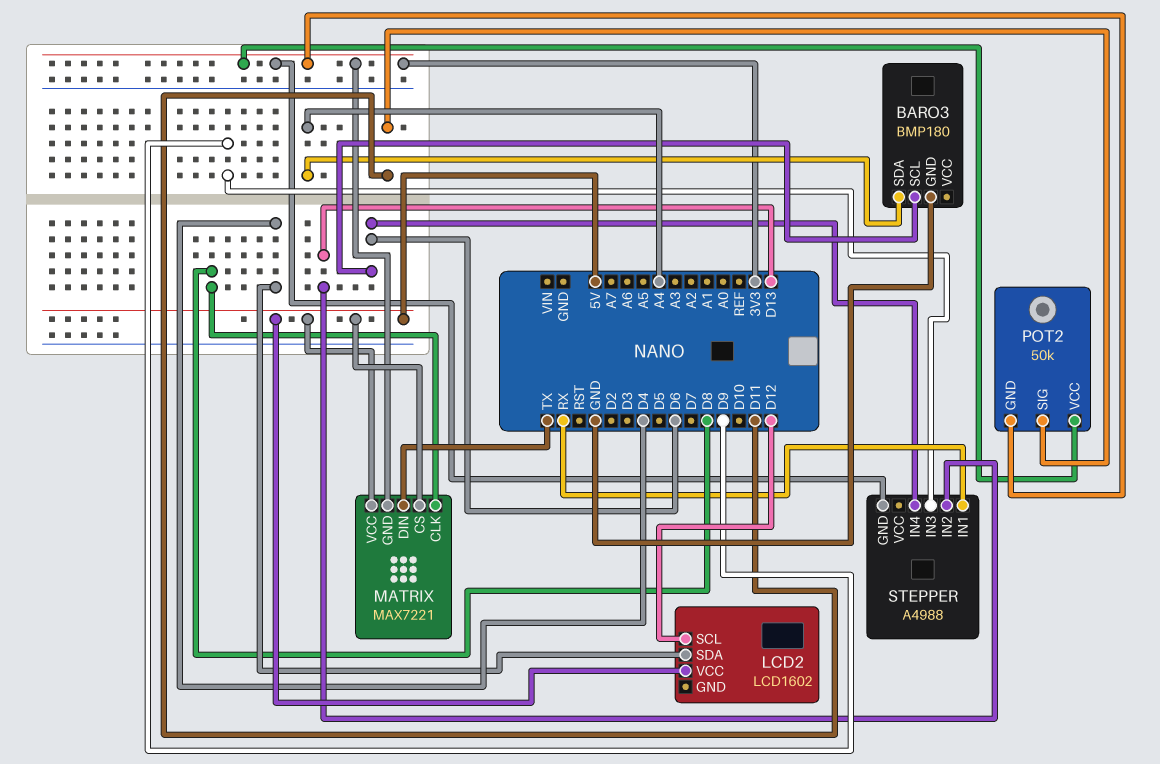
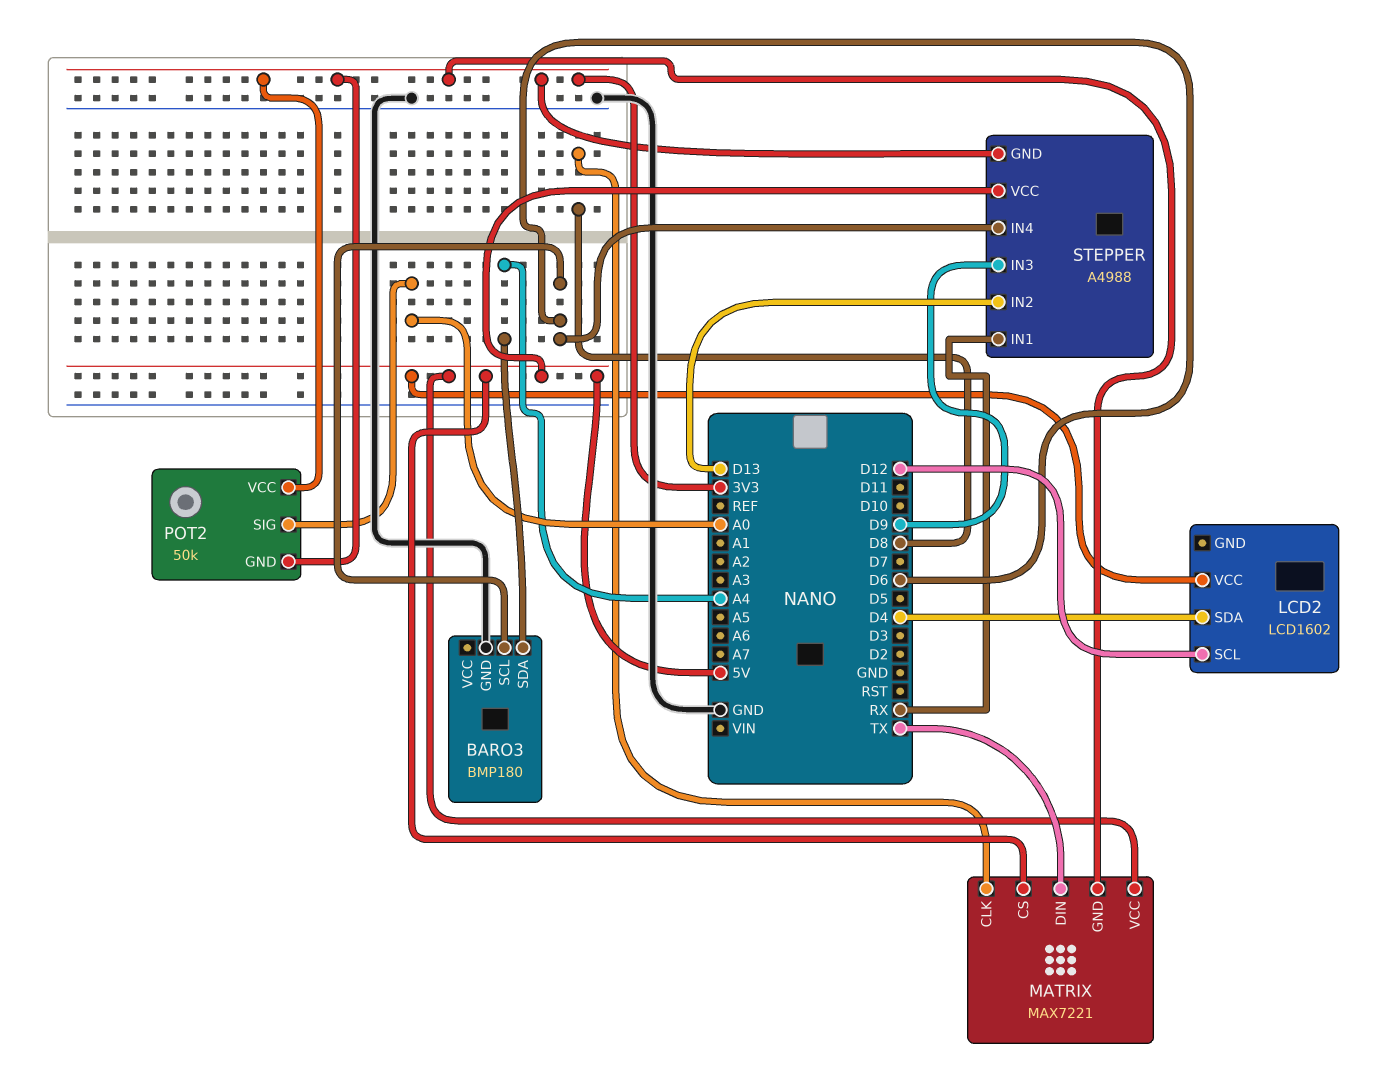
POT2 pin SIG: D11 -> A0
STEPPER pin VCC: none -> 5V

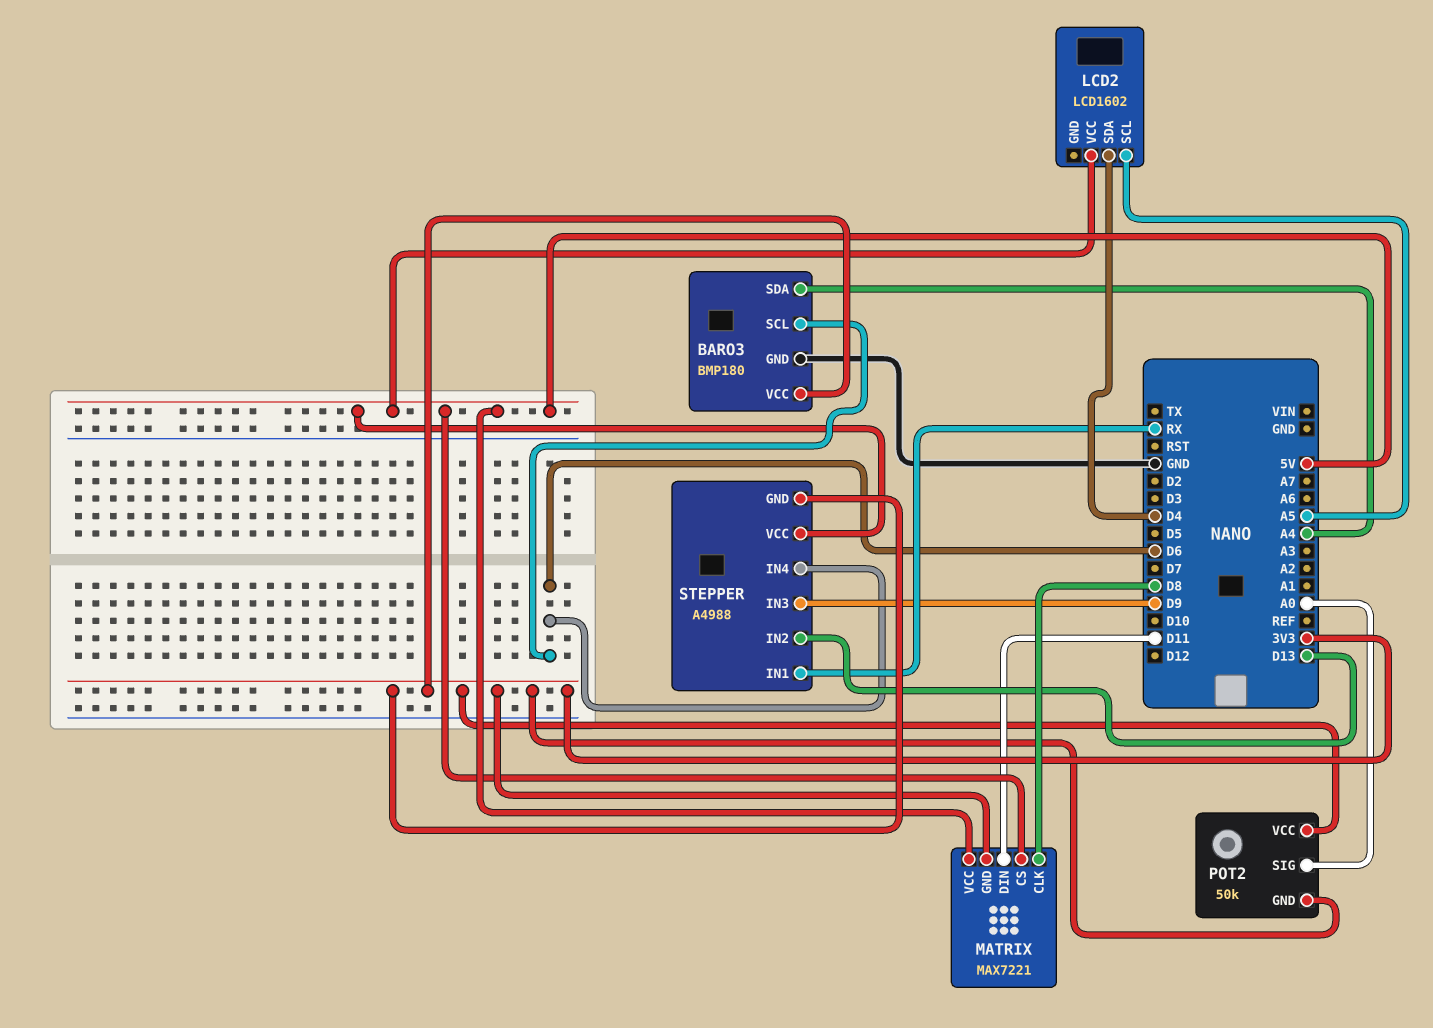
BARO3 pin VCC: none -> 3V3
LCD2 pin SCL: D12 -> A5
MATRIX pin DIN: TX -> D11

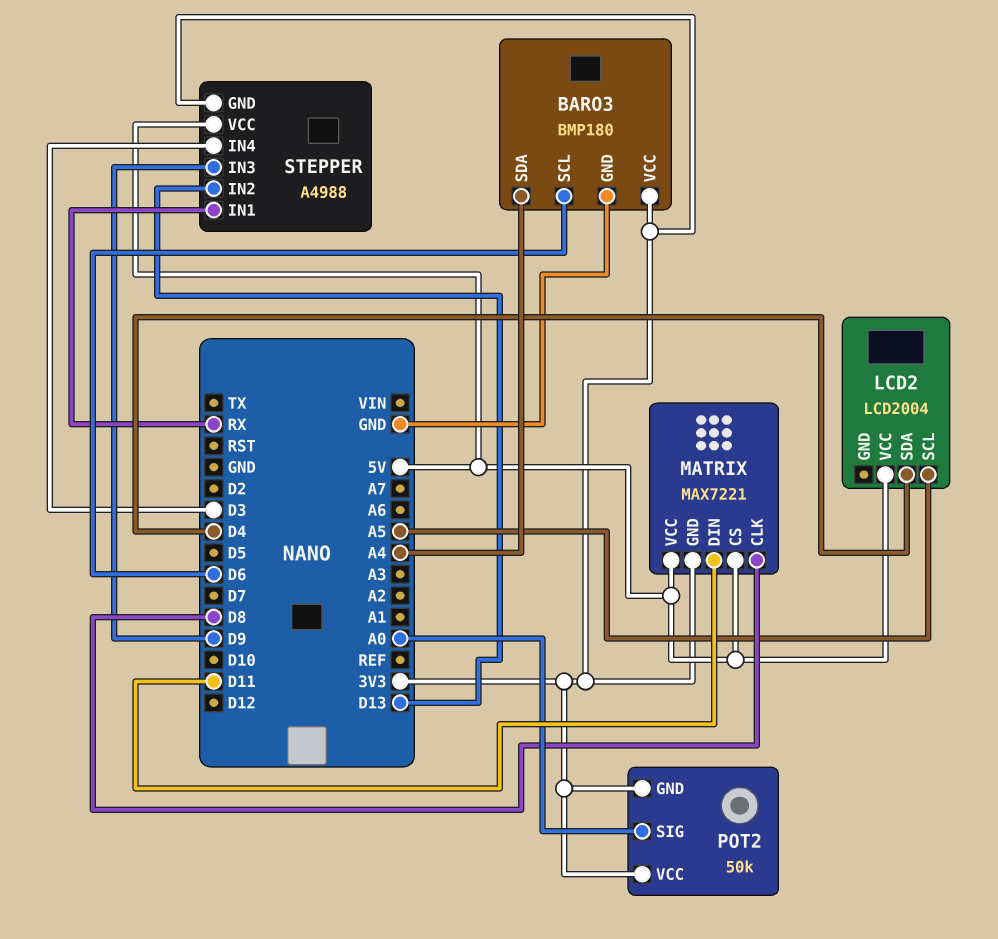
LCD2: LCD1602 -> LCD2004
STEPPER pin IN4: D6 -> D3

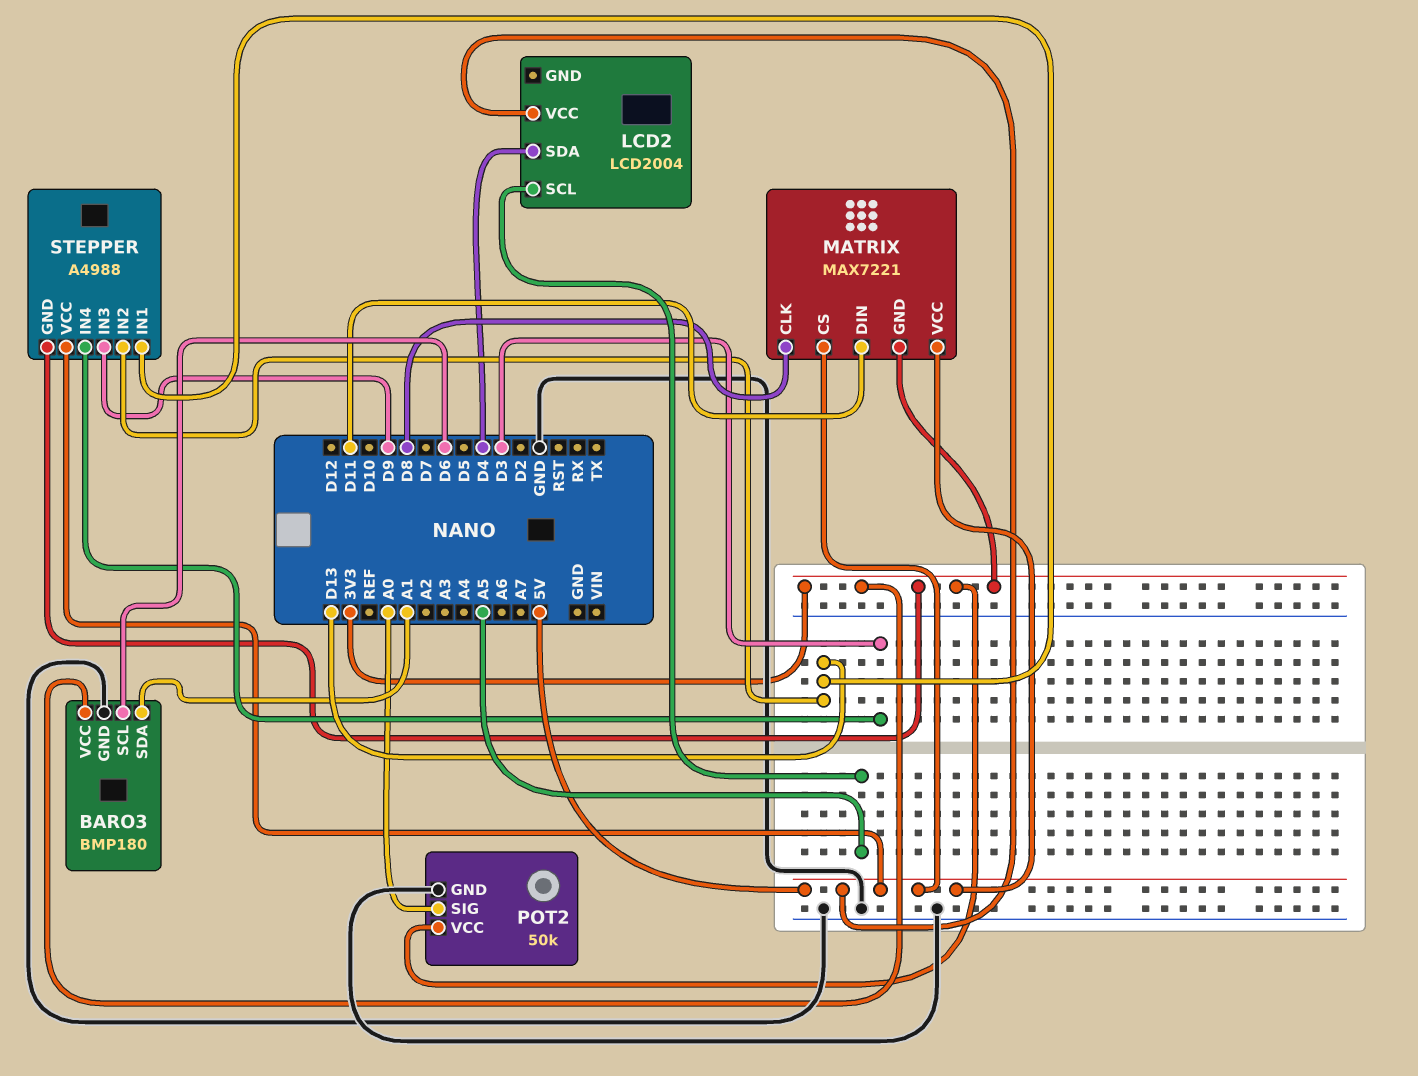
BARO3 pin SDA: A4 -> A1
POT2 pin GND: 3V3 -> GND
STEPPER pin IN1: RX -> D13

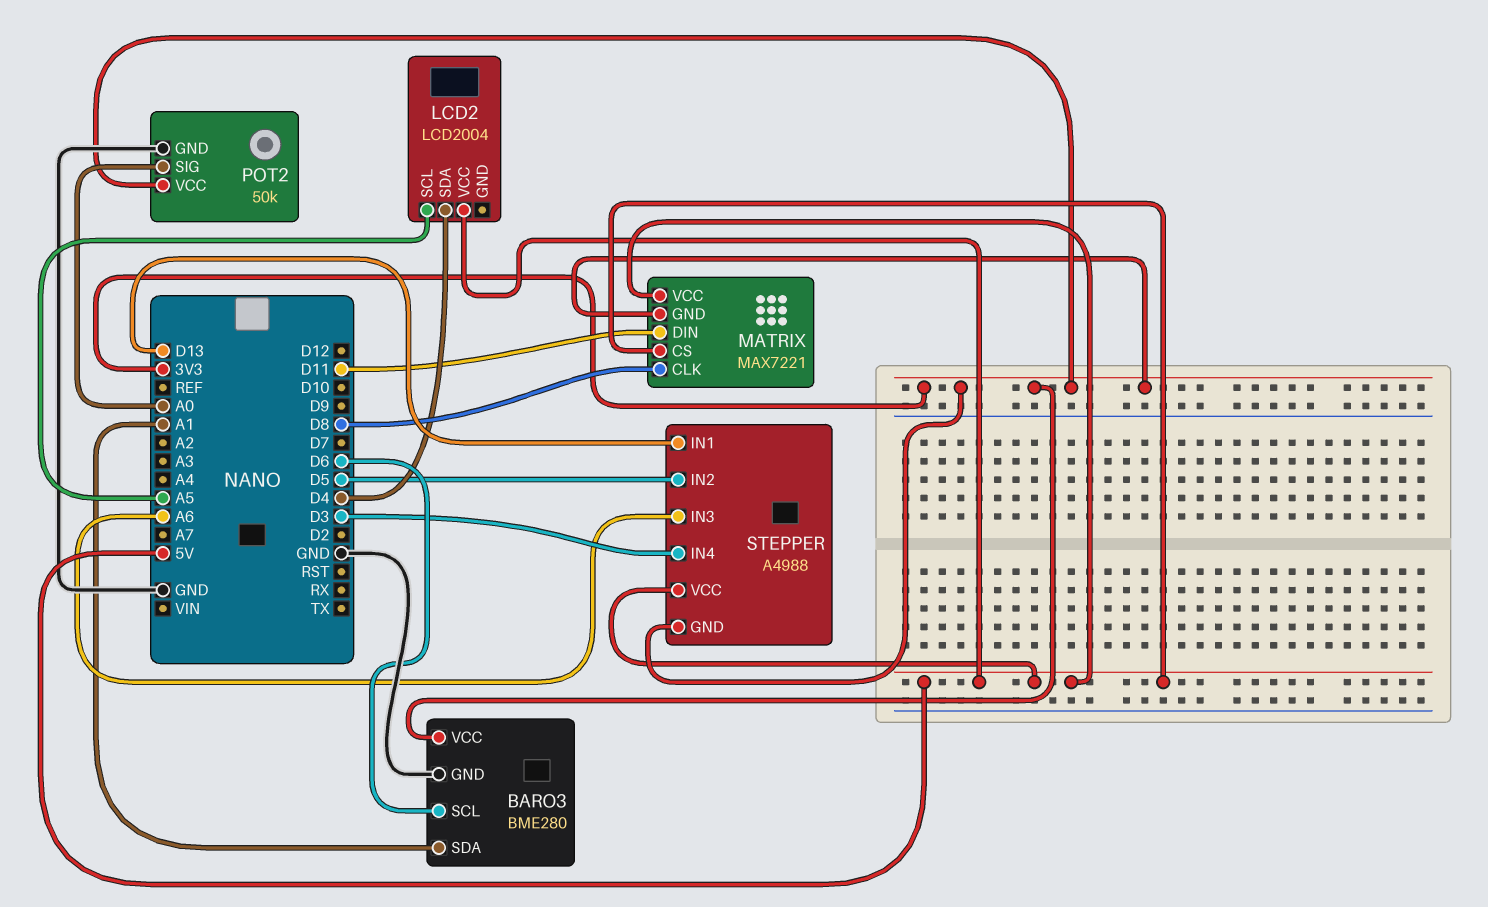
BARO3: BMP180 -> BME280
STEPPER pin IN2: D13 -> D5
STEPPER pin IN3: D9 -> A6

